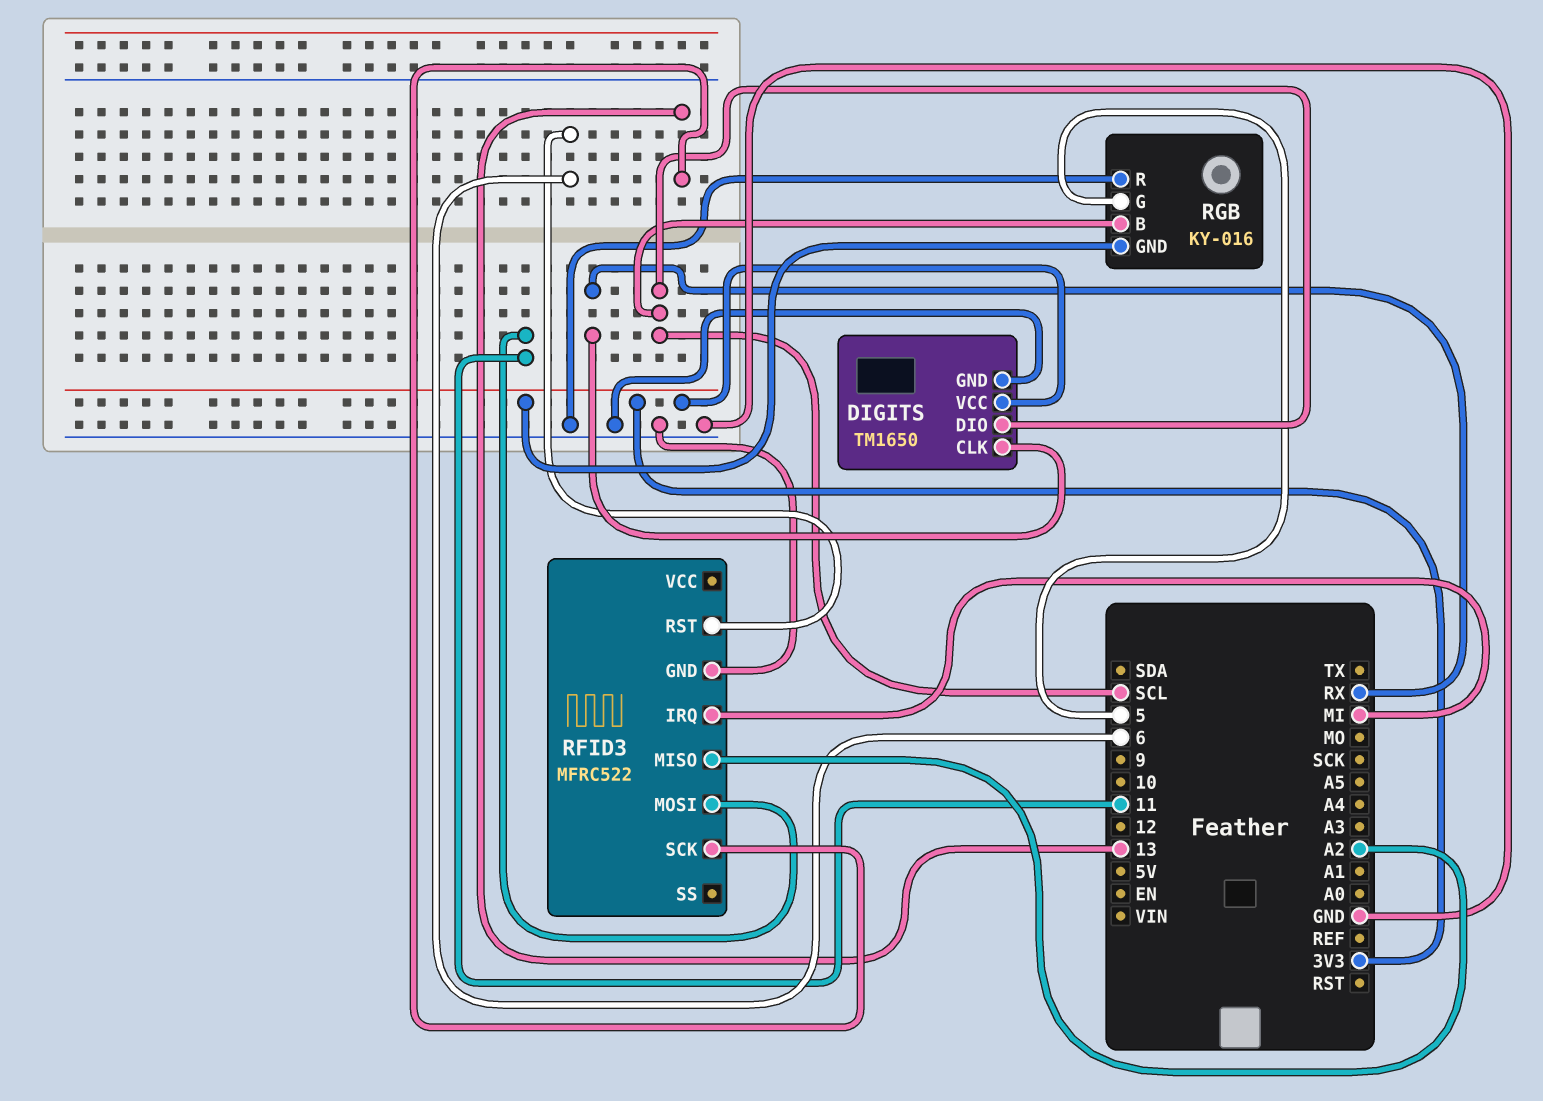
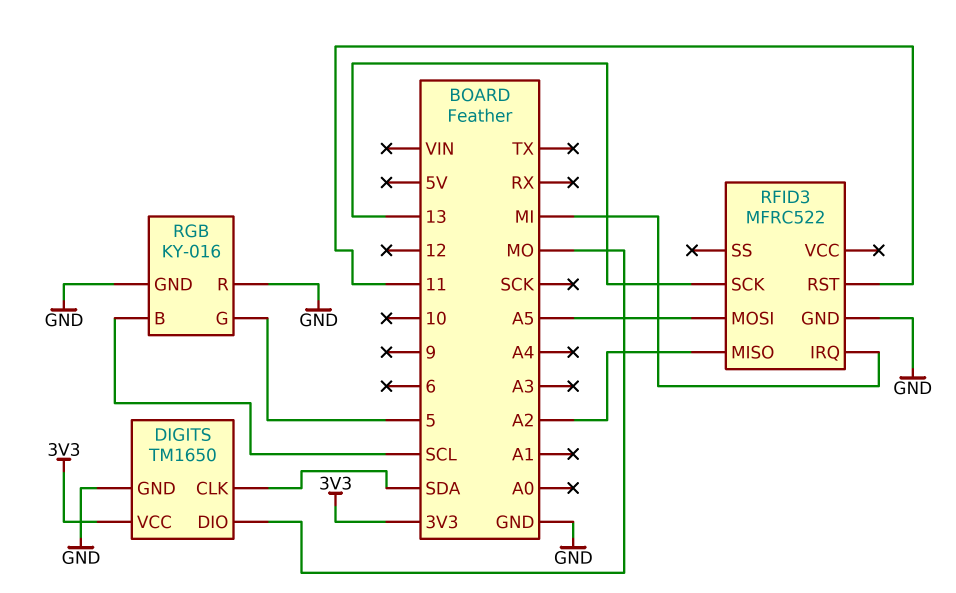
DIGITS pin CLK: RX -> SDA
DIGITS pin DIO: SCL -> MO
RFID3 pin MOSI: 11 -> A5
RFID3 pin RST: 6 -> 11
RGB pin GND: 3V3 -> GND

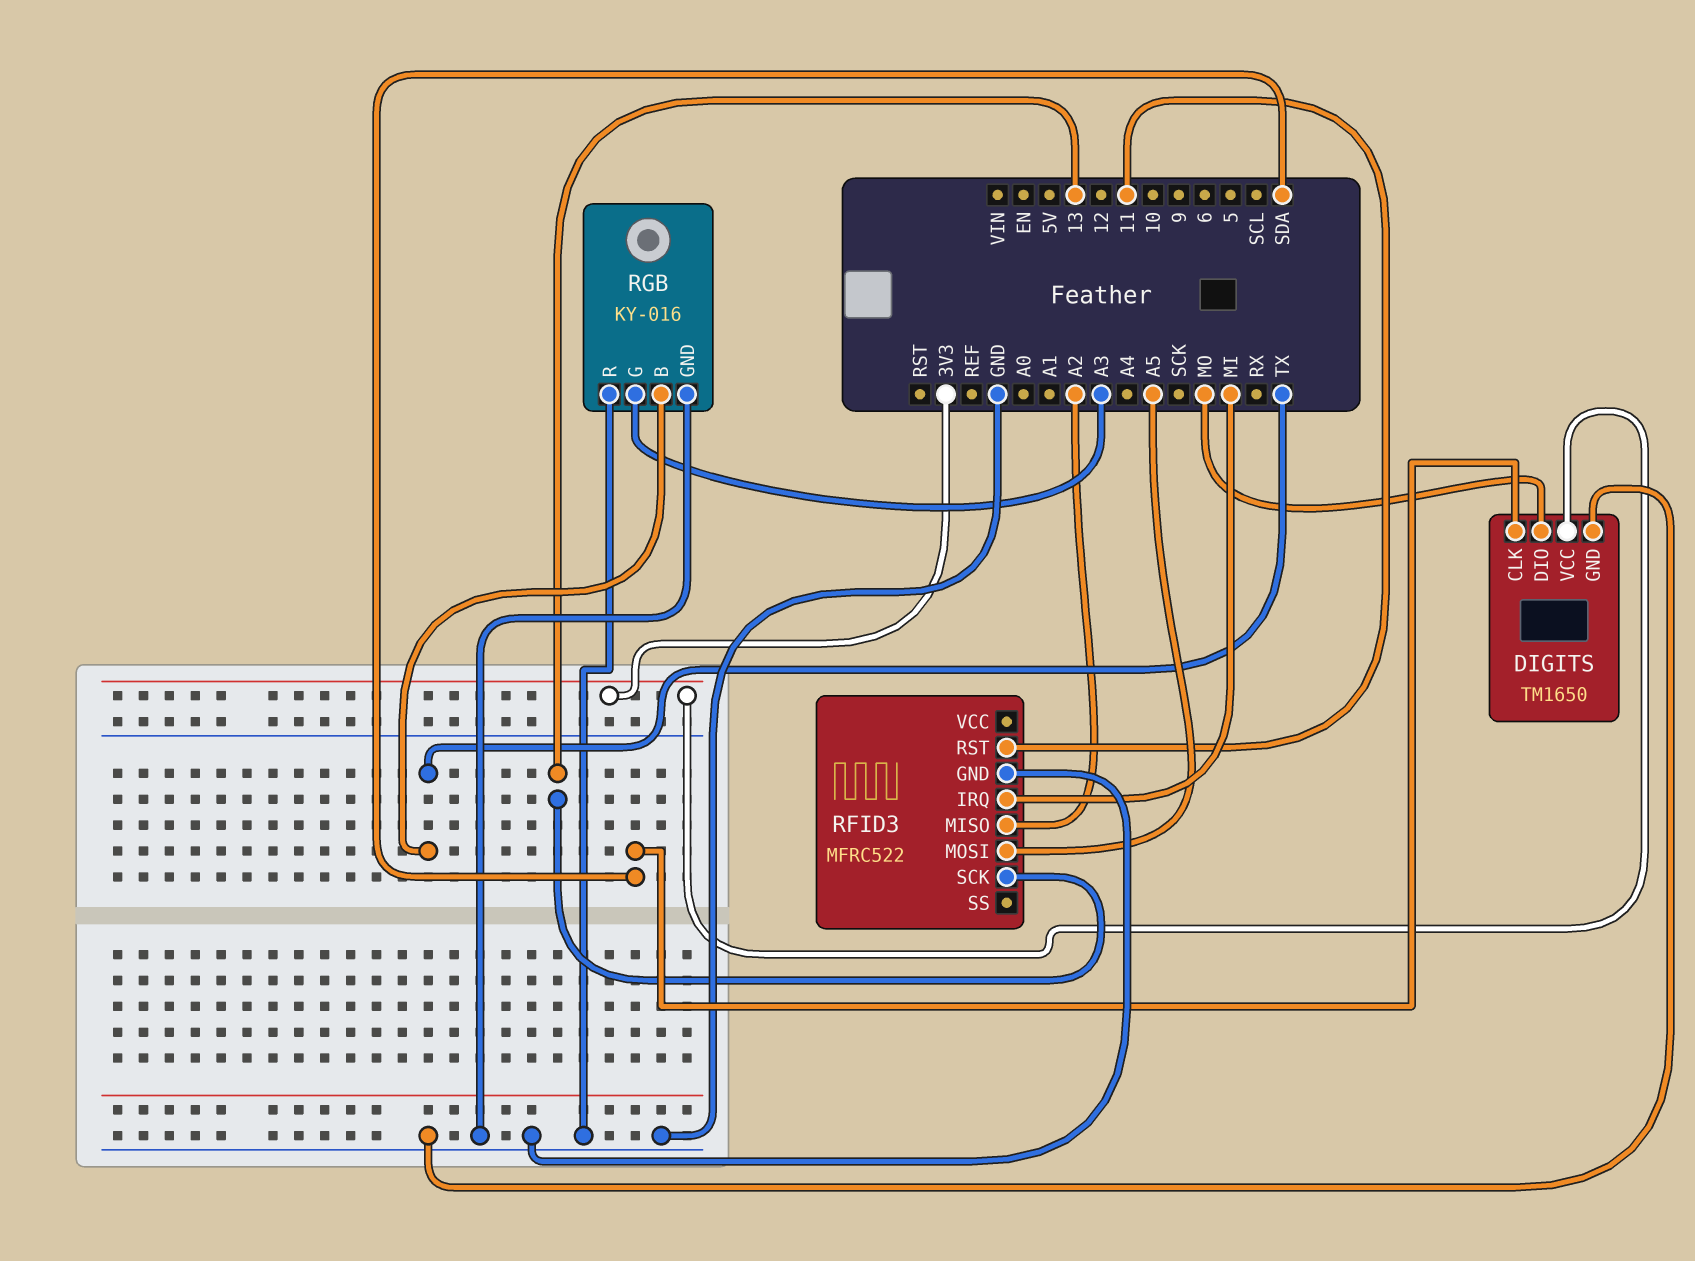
RGB pin B: SCL -> TX
RGB pin G: 5 -> A3

